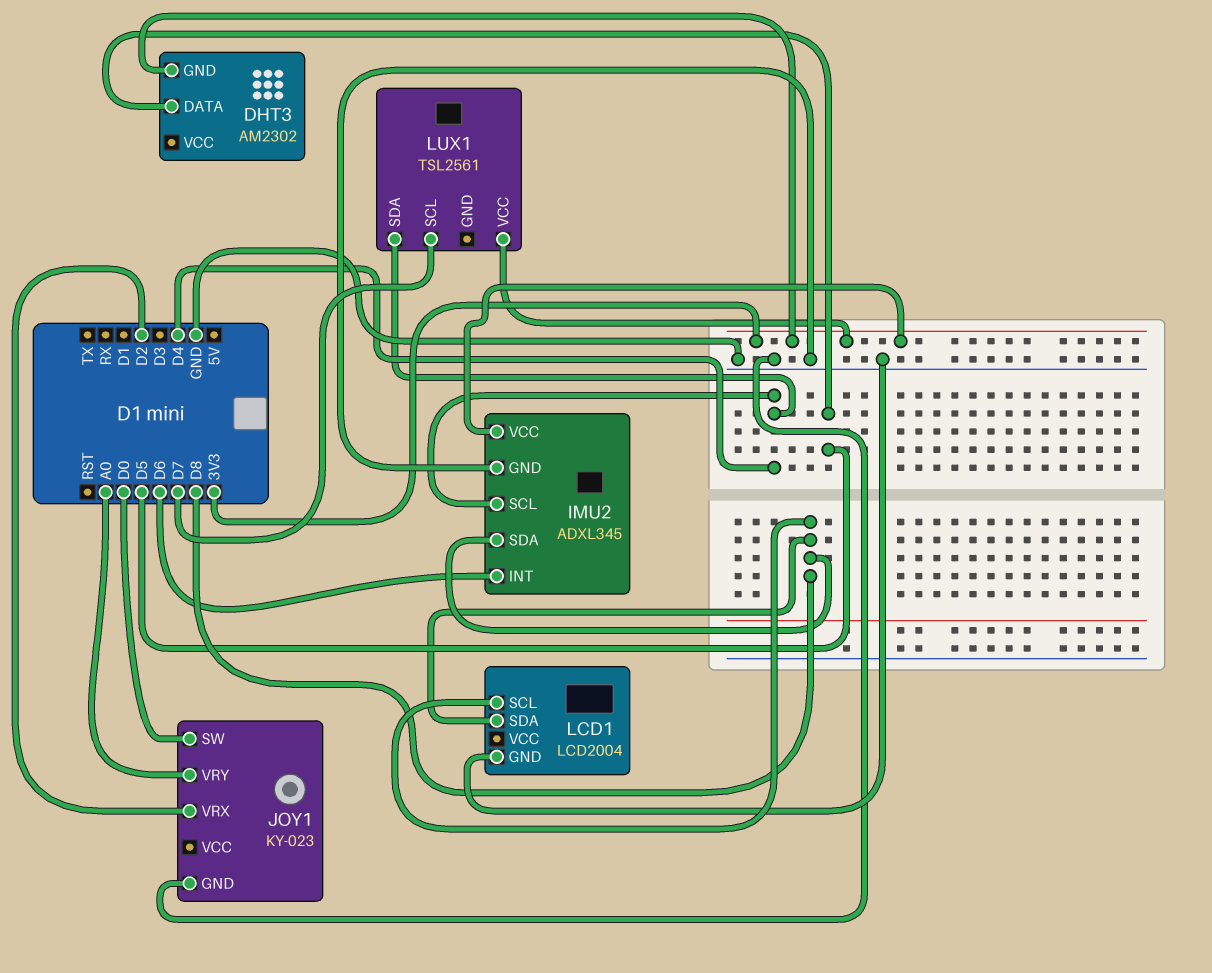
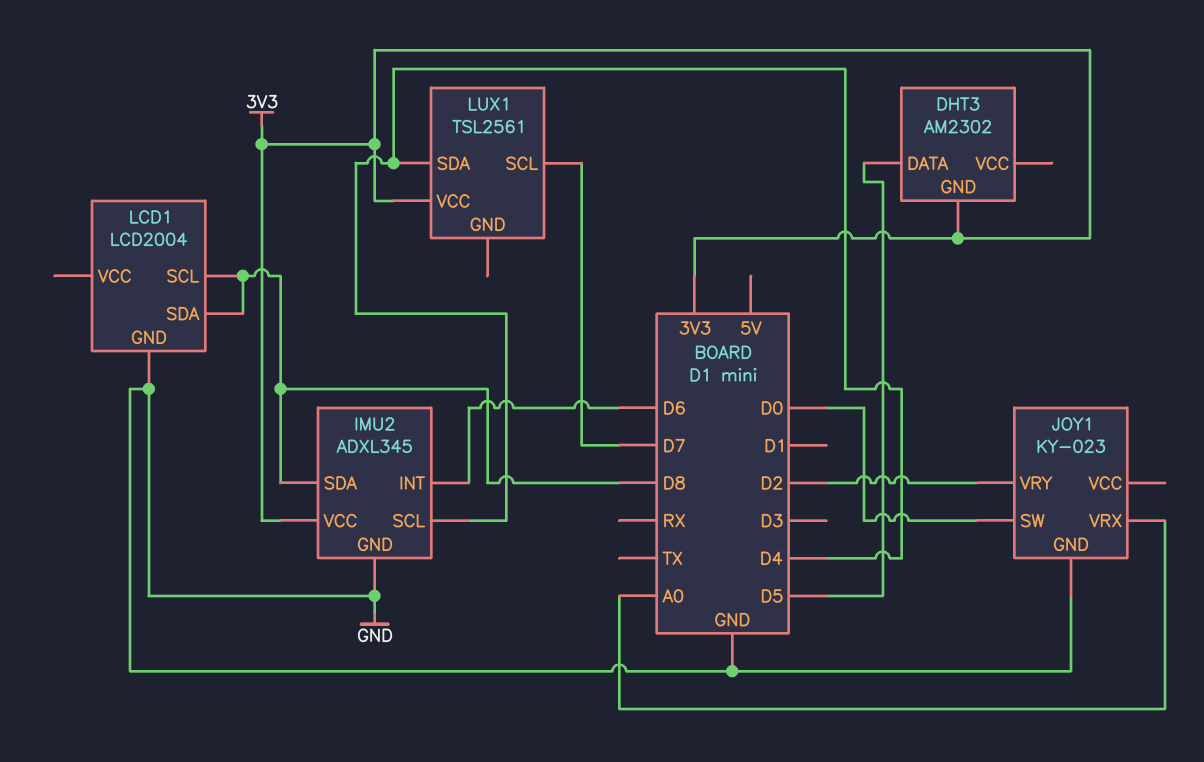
JOY1 pin VRX: D2 -> A0
JOY1 pin VRY: A0 -> D2

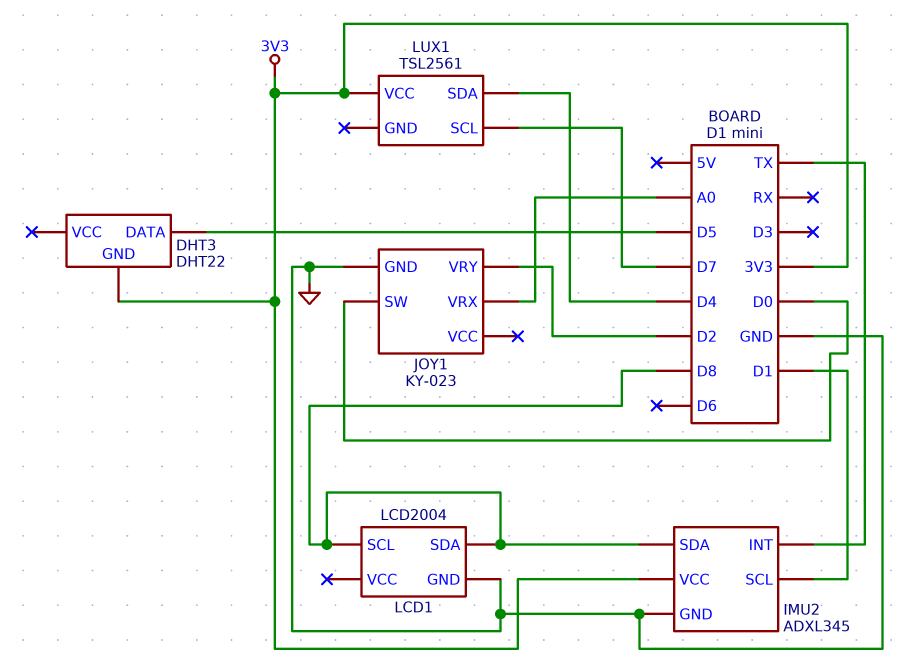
DHT3: AM2302 -> DHT22
IMU2 pin INT: D6 -> TX
IMU2 pin SCL: D4 -> D1

